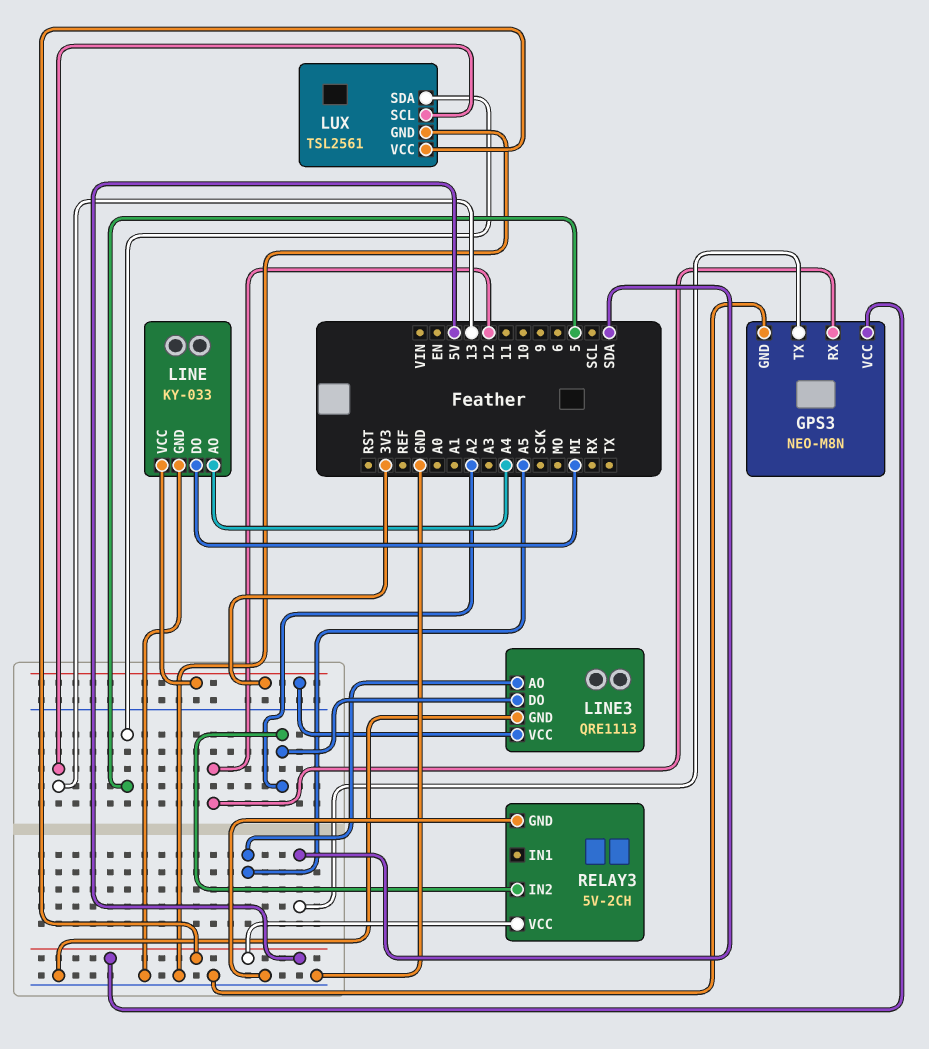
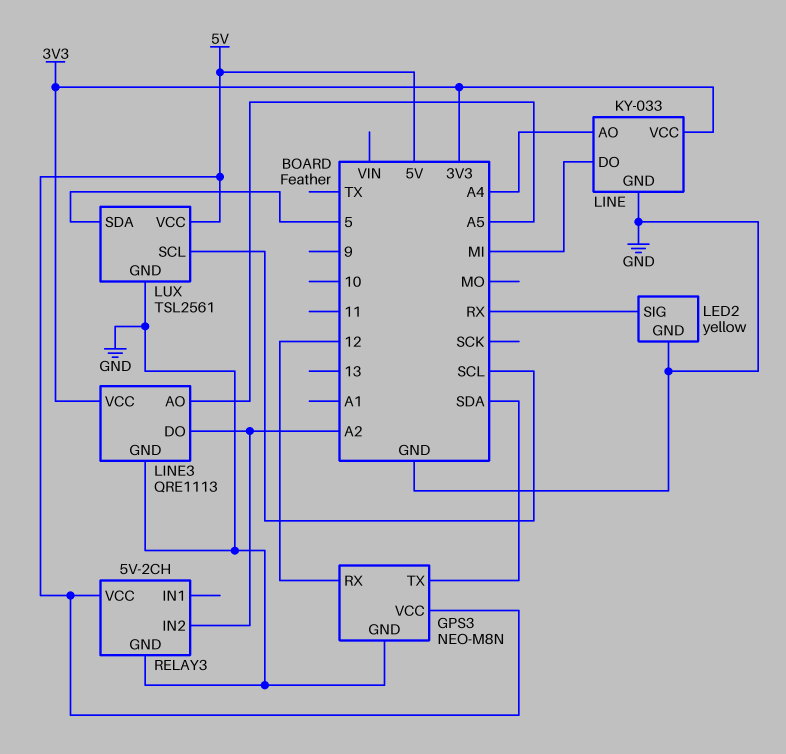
LED2: none -> yellow
LED2 pin GND: none -> GND
LED2 pin SIG: none -> RX
LUX pin SCL: 13 -> SCL

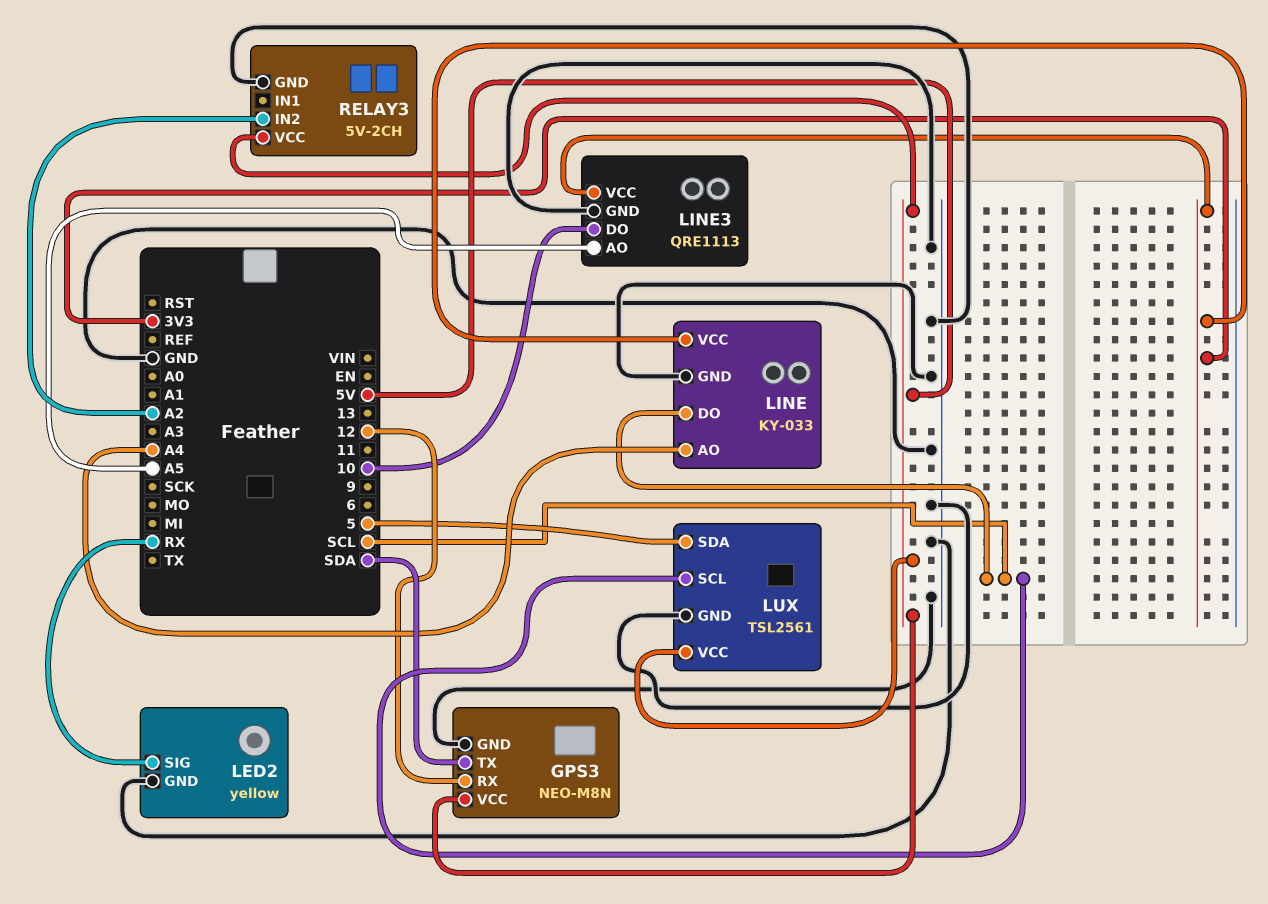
LINE pin DO: MI -> SCL
LINE3 pin DO: A2 -> 10

